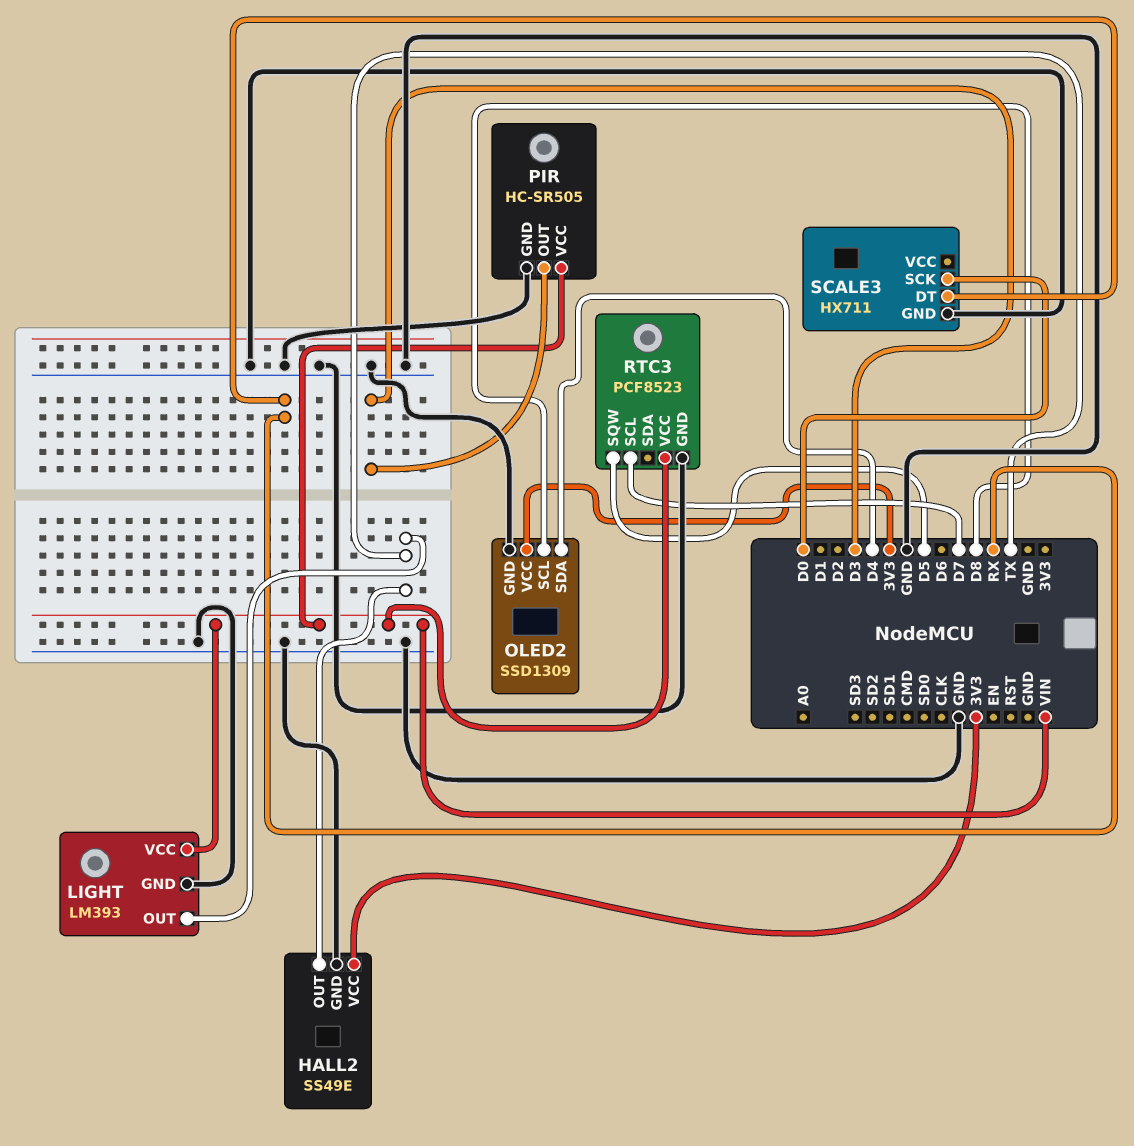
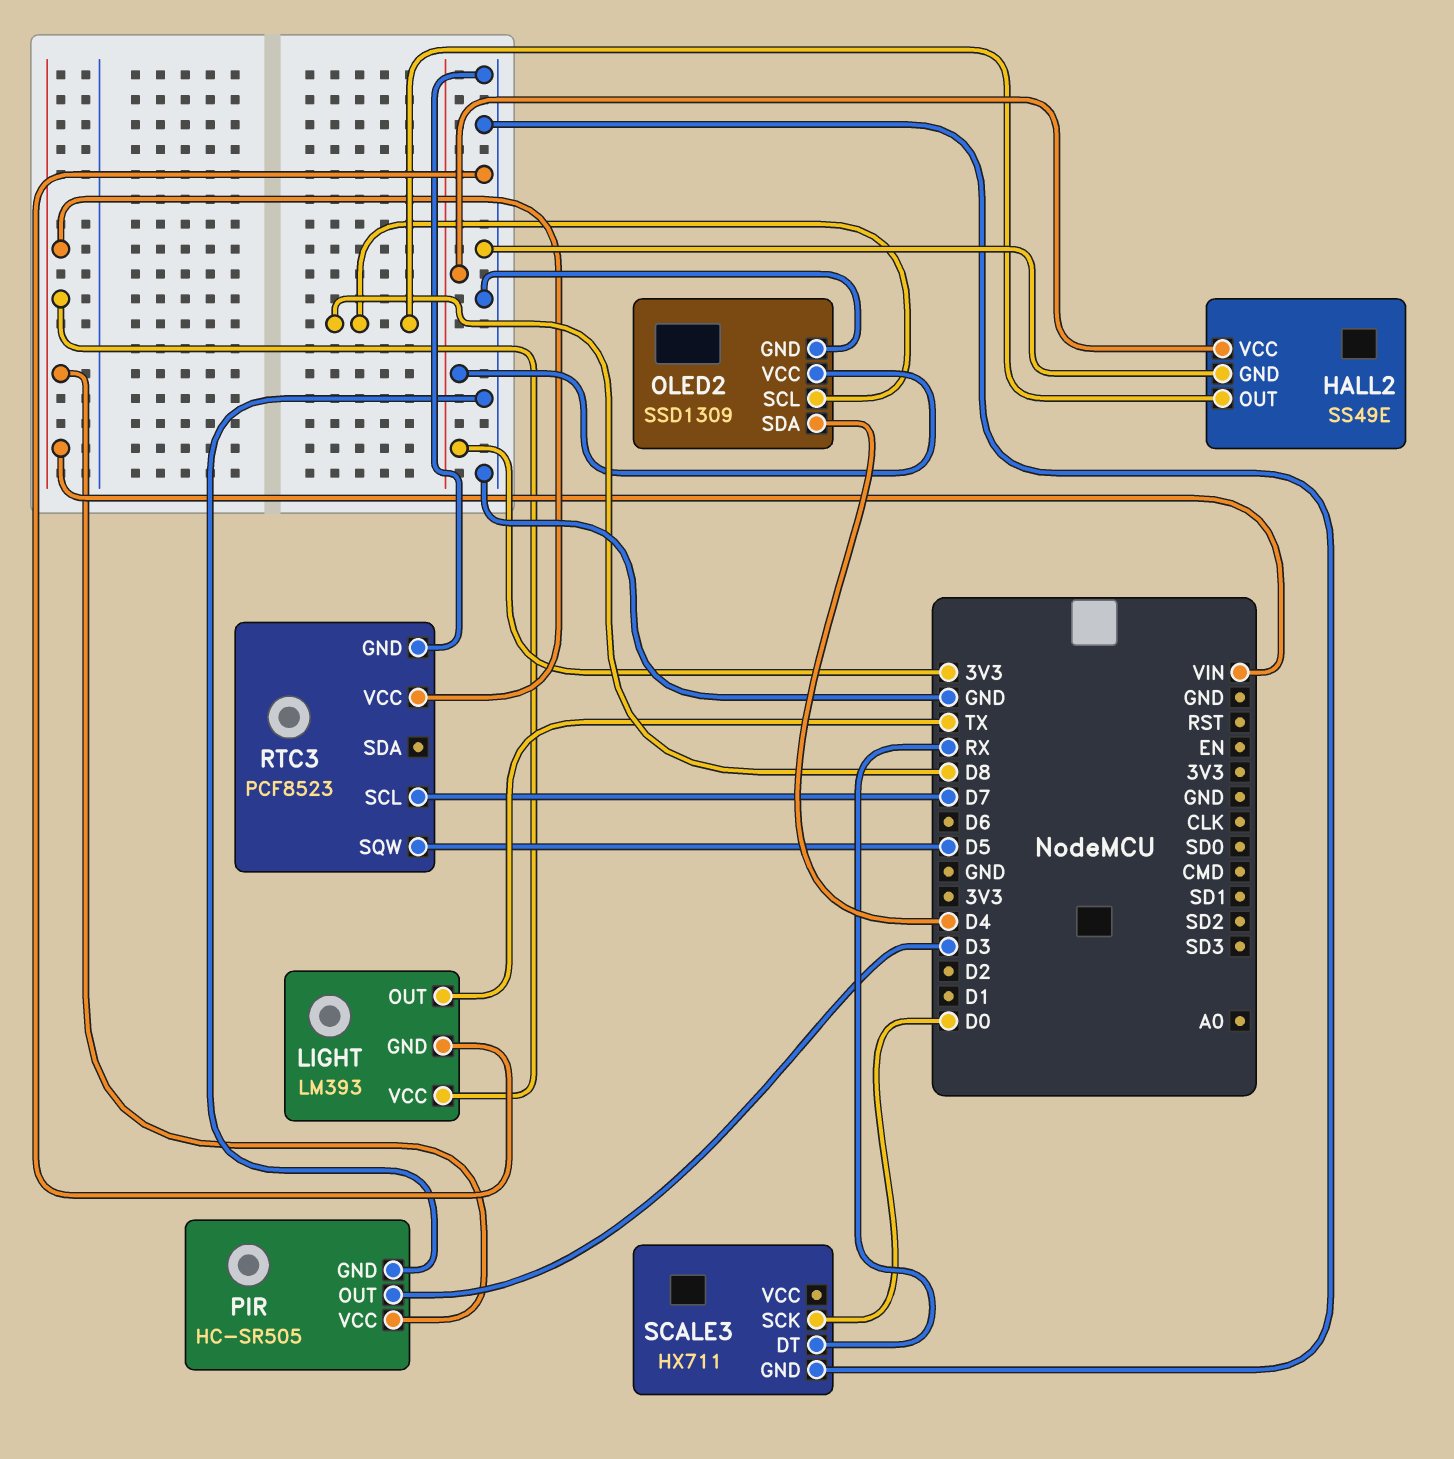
HALL2 pin OUT: TX -> D8

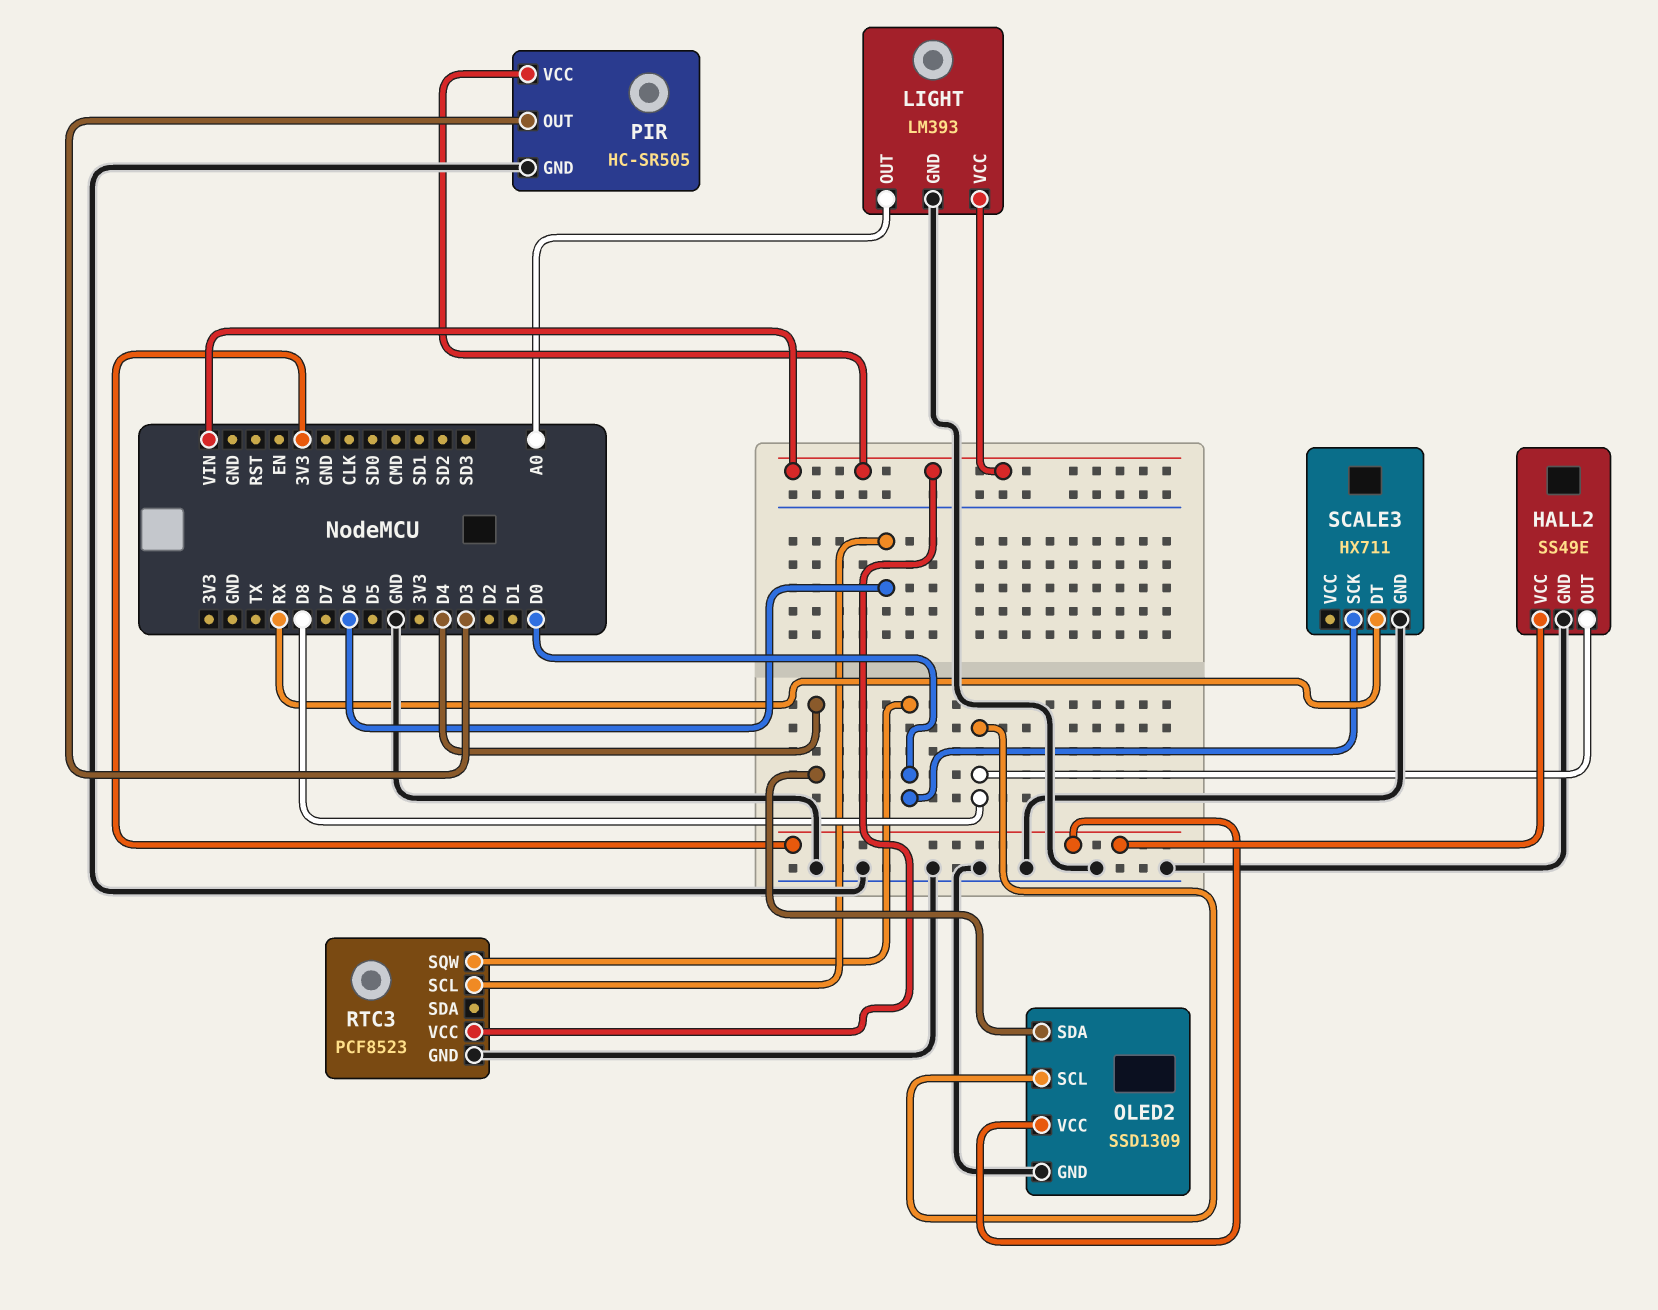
LIGHT pin OUT: TX -> A0
RTC3 pin SCL: D7 -> D6
RTC3 pin SQW: D5 -> D0

